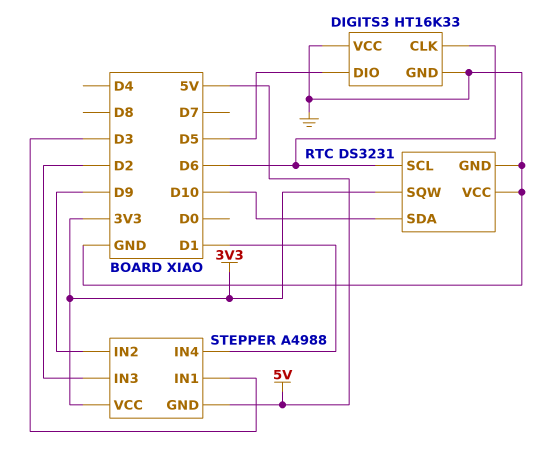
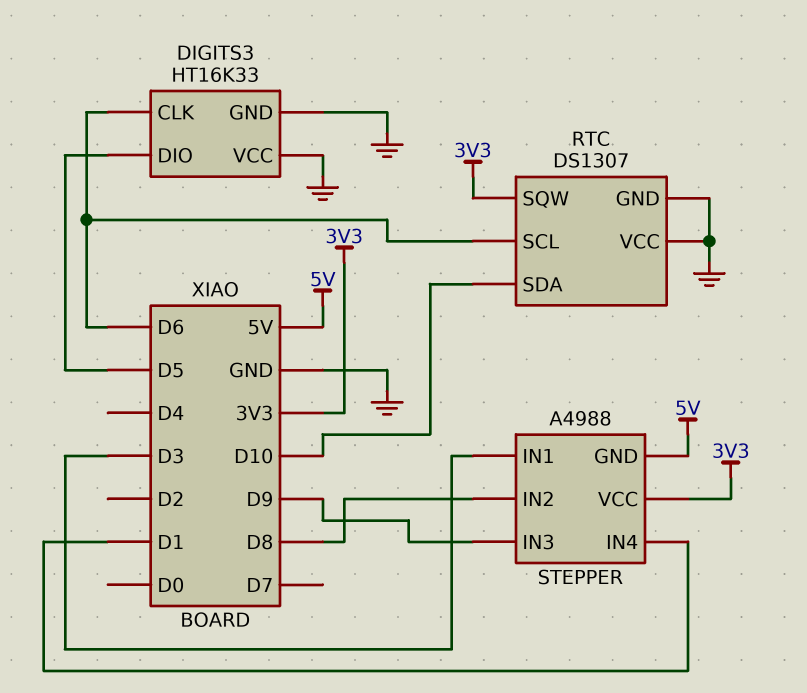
RTC: DS3231 -> DS1307
STEPPER pin IN2: D9 -> D8
STEPPER pin IN3: D2 -> D9

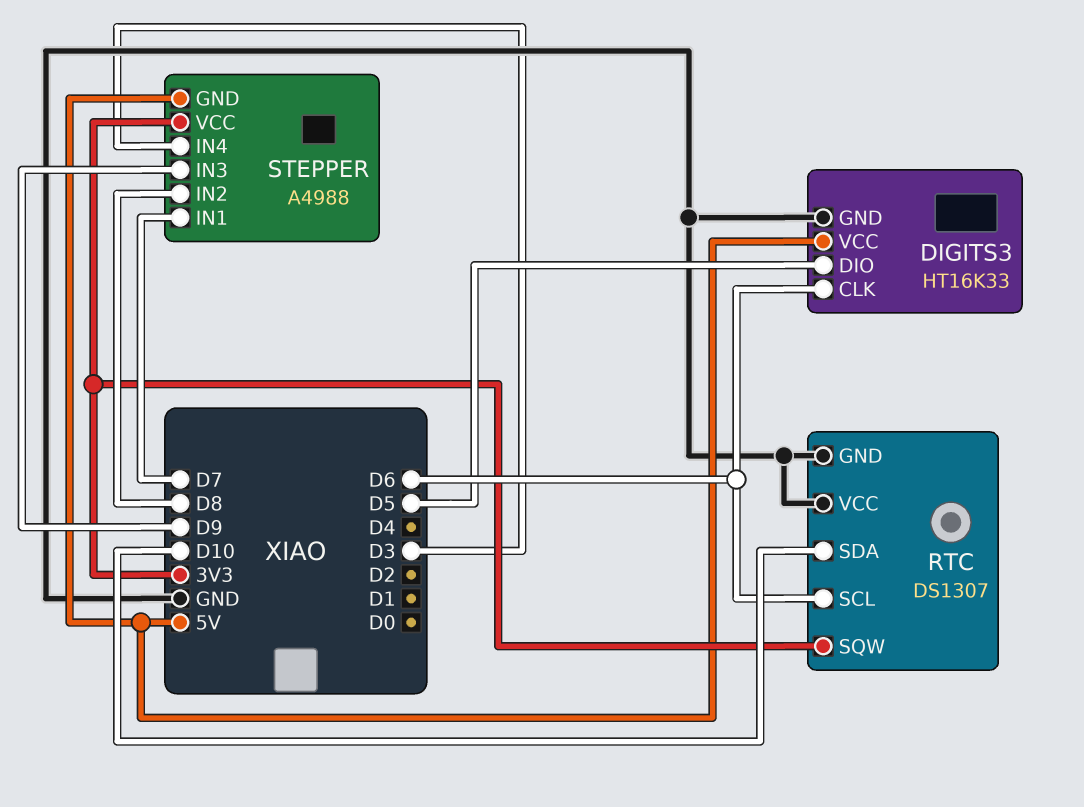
DIGITS3 pin VCC: GND -> 5V
STEPPER pin IN1: D3 -> D7
STEPPER pin IN4: D1 -> D3

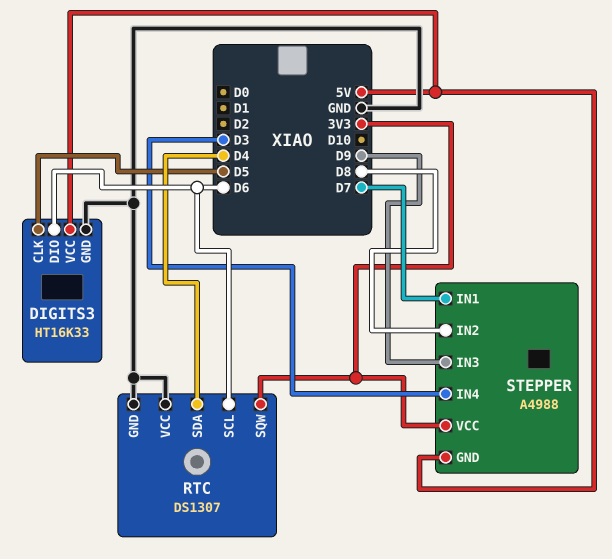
DIGITS3 pin CLK: D6 -> D5
DIGITS3 pin DIO: D5 -> D6
RTC pin SDA: D10 -> D4

